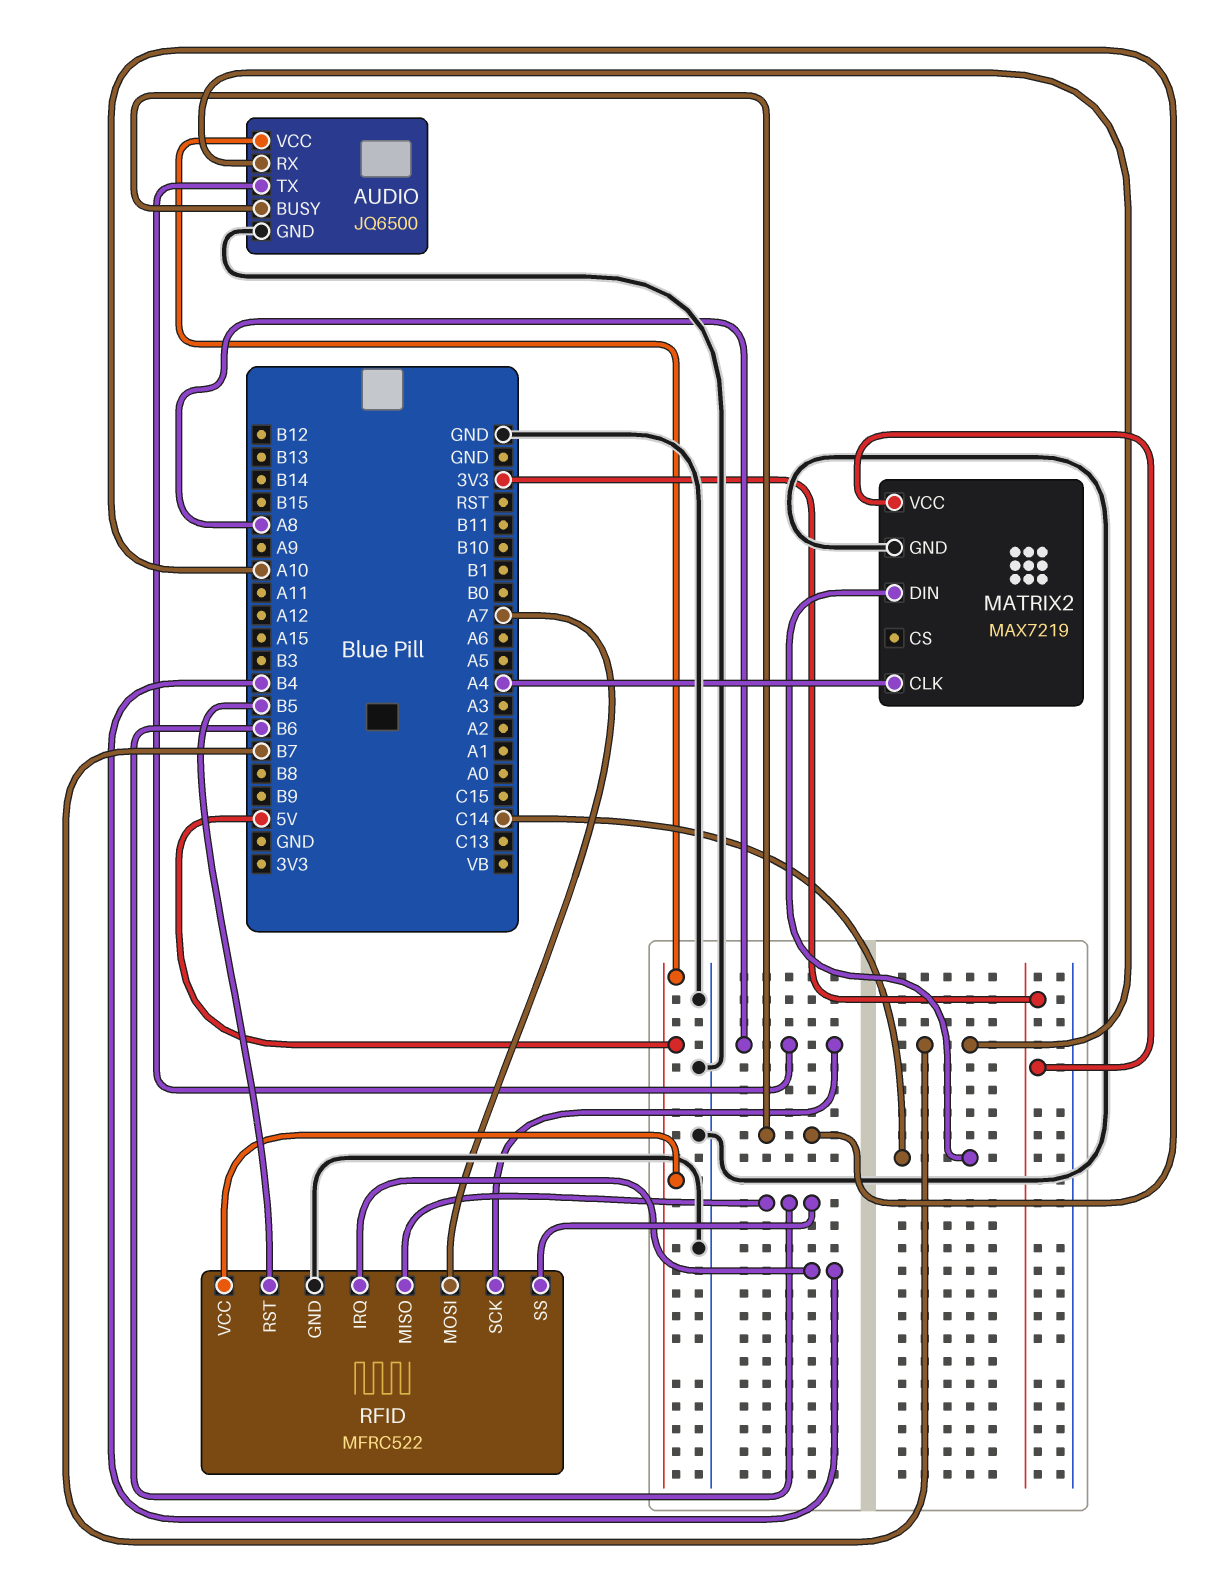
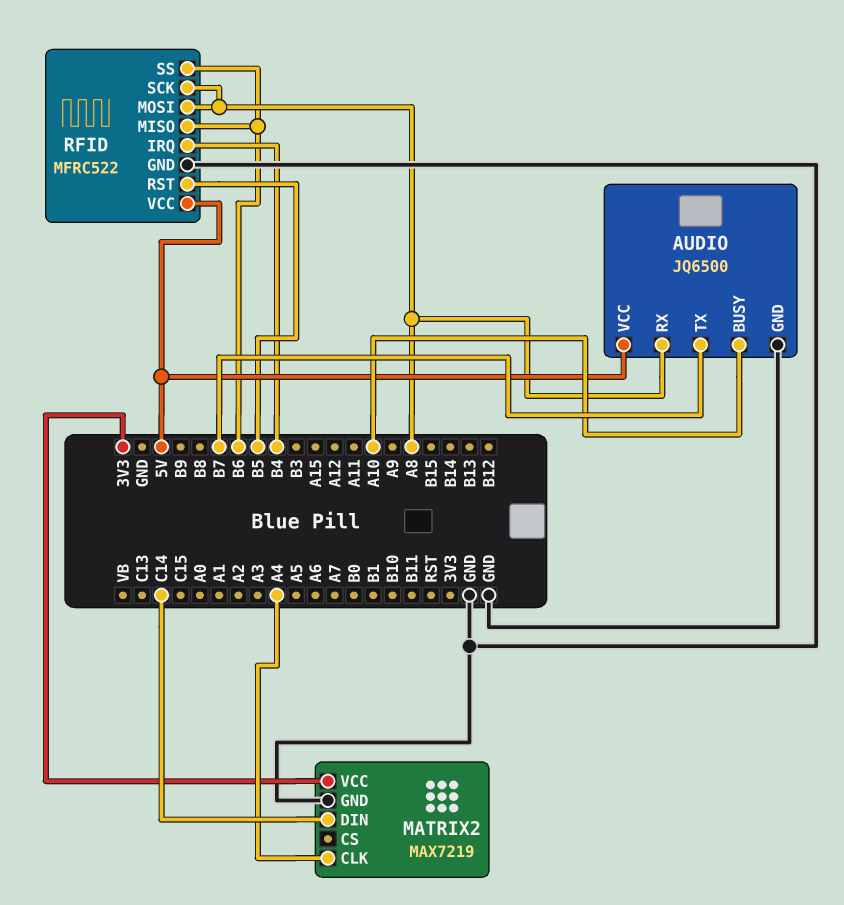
AUDIO pin RX: B7 -> A8
AUDIO pin TX: A8 -> B7
RFID pin MOSI: A7 -> A8

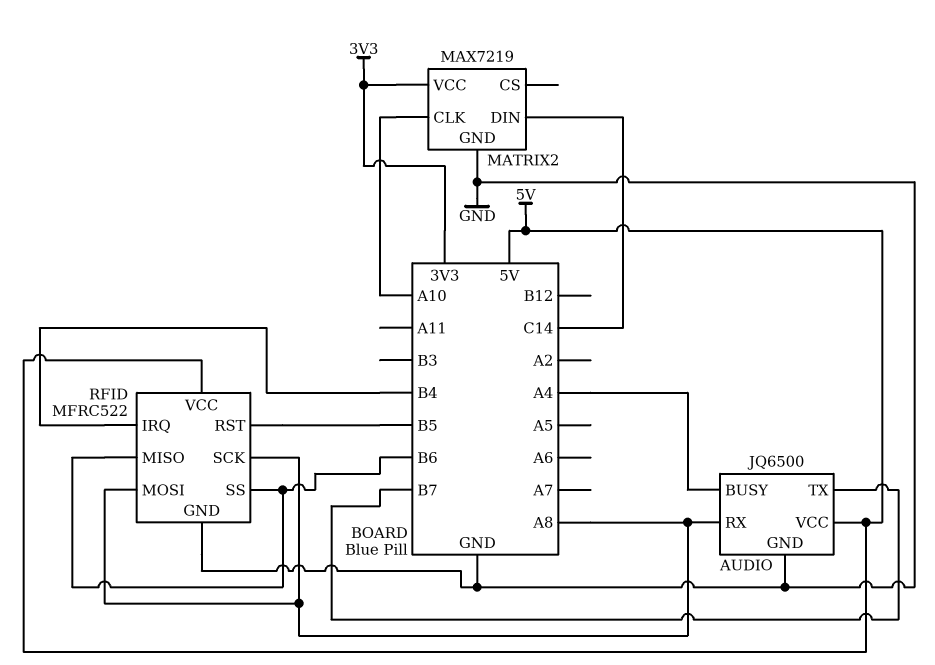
AUDIO pin BUSY: A10 -> A4
MATRIX2 pin CLK: A4 -> A10

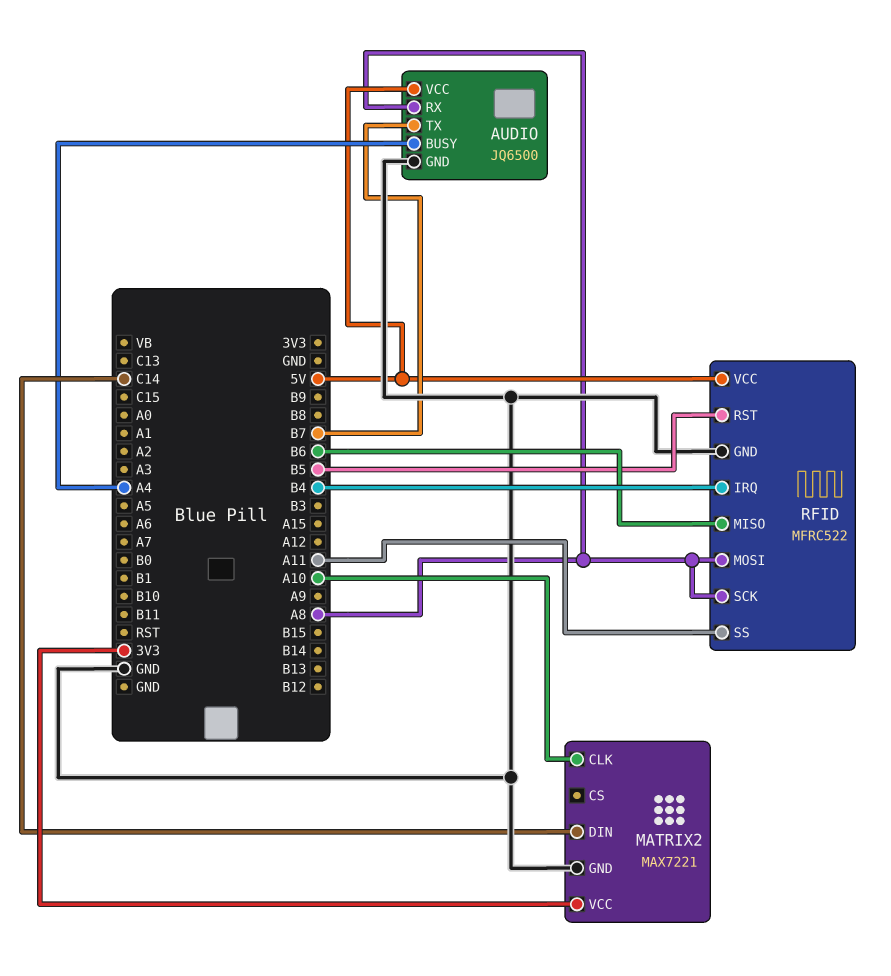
MATRIX2: MAX7219 -> MAX7221
RFID pin SS: B6 -> A11

